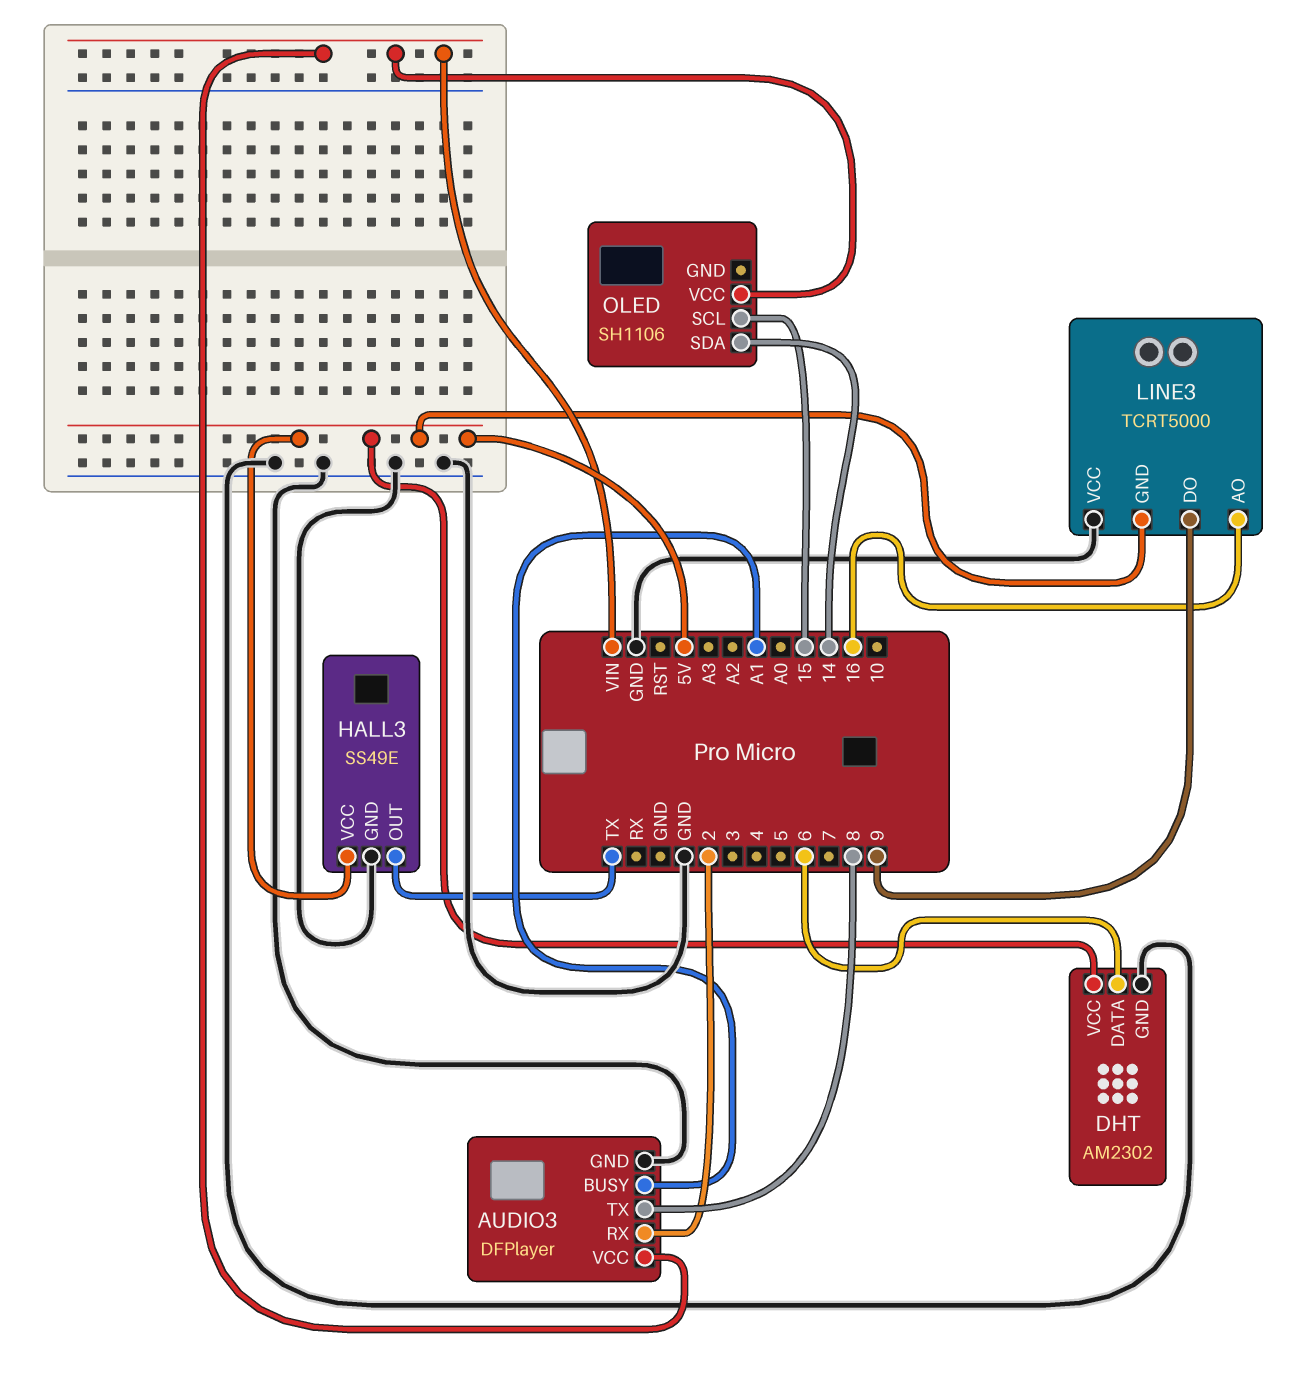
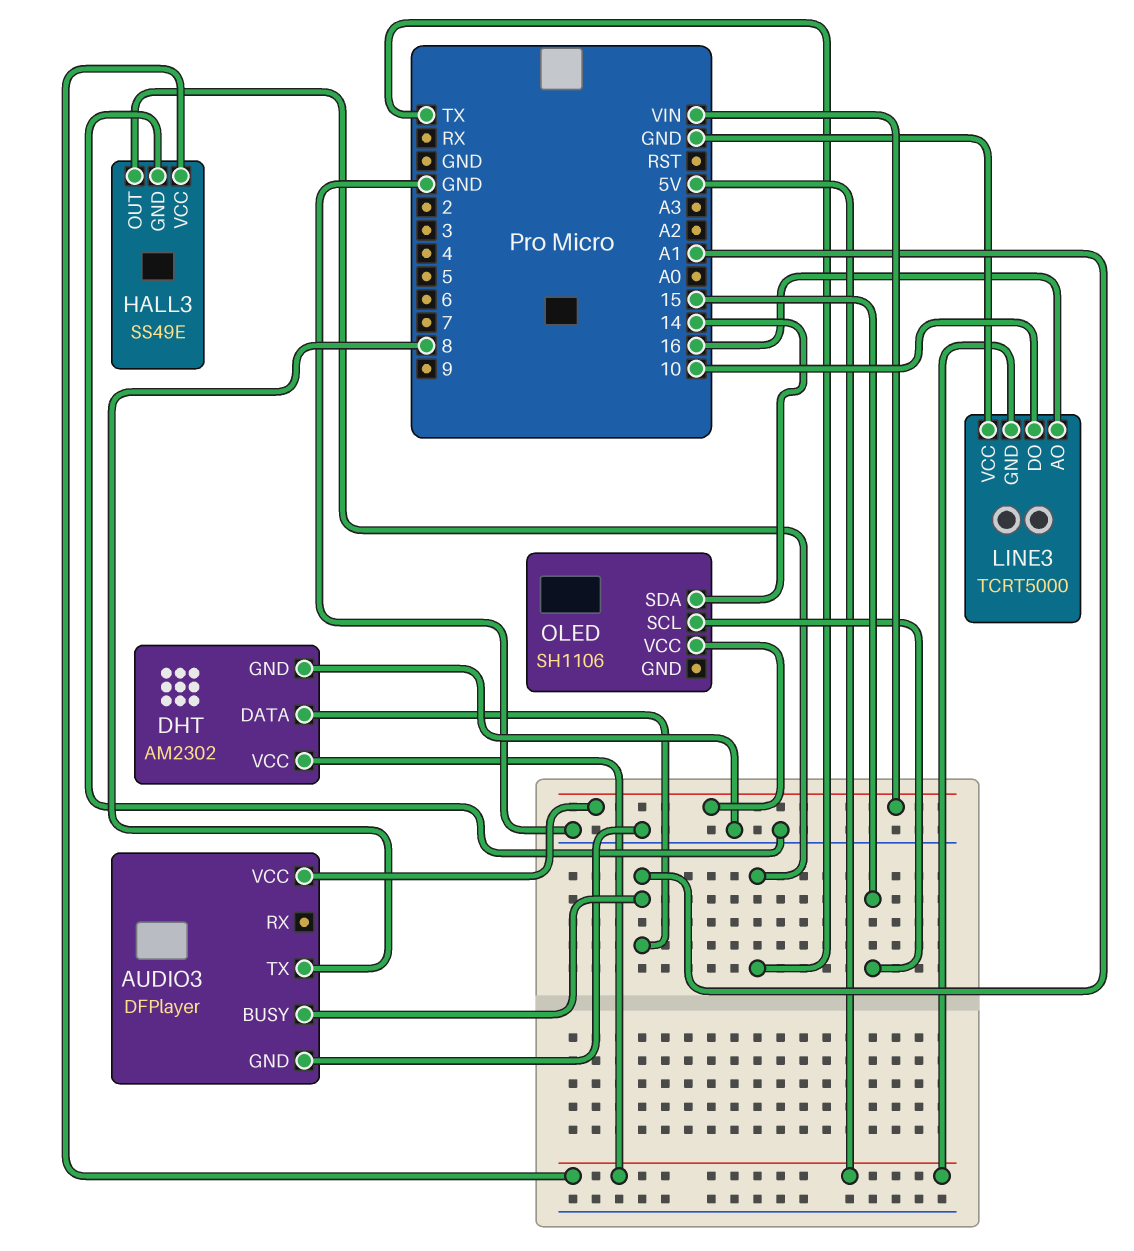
AUDIO3 pin RX: 2 -> none
DHT pin DATA: 6 -> A1
LINE3 pin DO: 9 -> 10

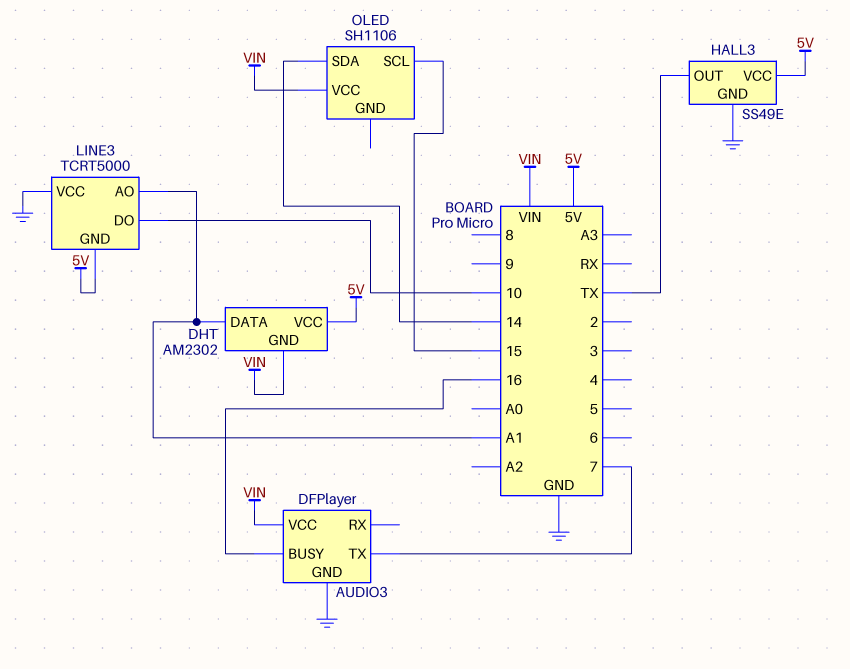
AUDIO3 pin BUSY: A1 -> 16
AUDIO3 pin TX: 8 -> 7
DHT pin GND: GND -> VIN
LINE3 pin AO: 16 -> A1

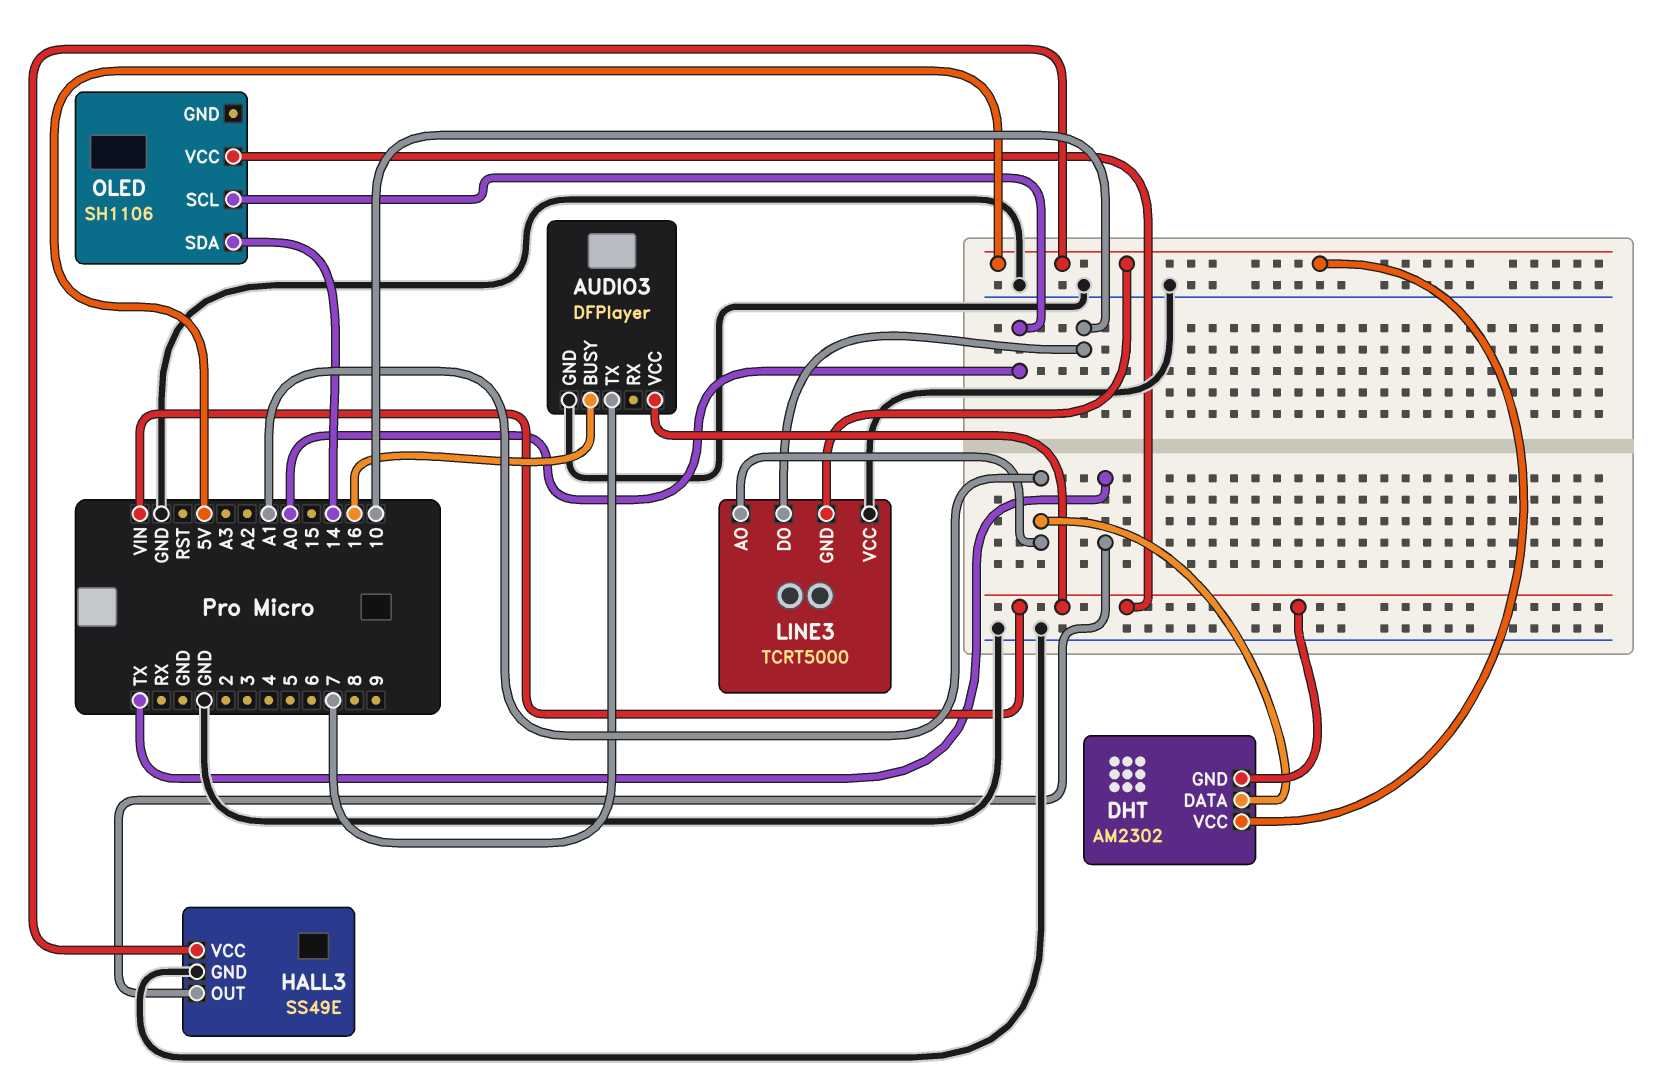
OLED pin SCL: 15 -> A0

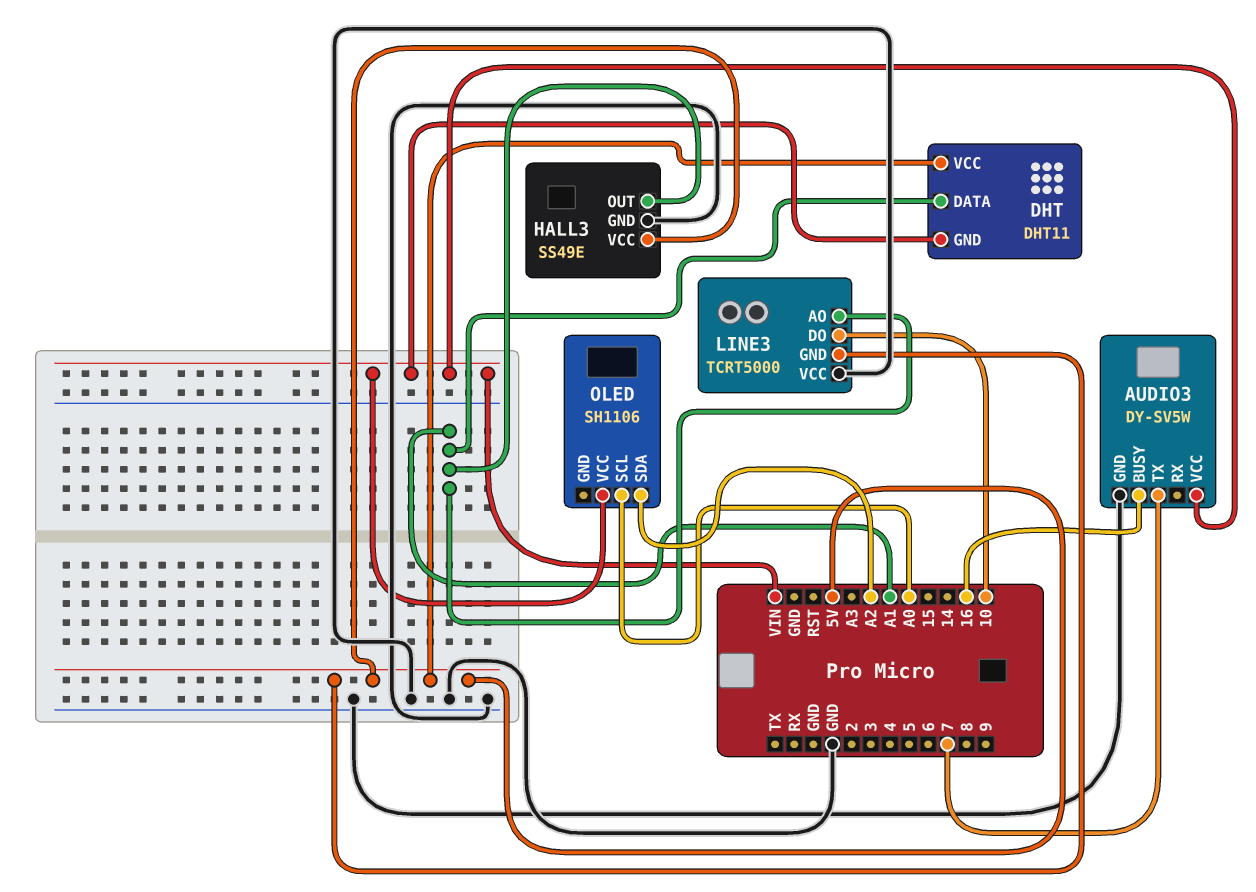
AUDIO3: DFPlayer -> DY-SV5W
DHT: AM2302 -> DHT11
HALL3 pin OUT: TX -> A1
OLED pin SDA: 14 -> A2

